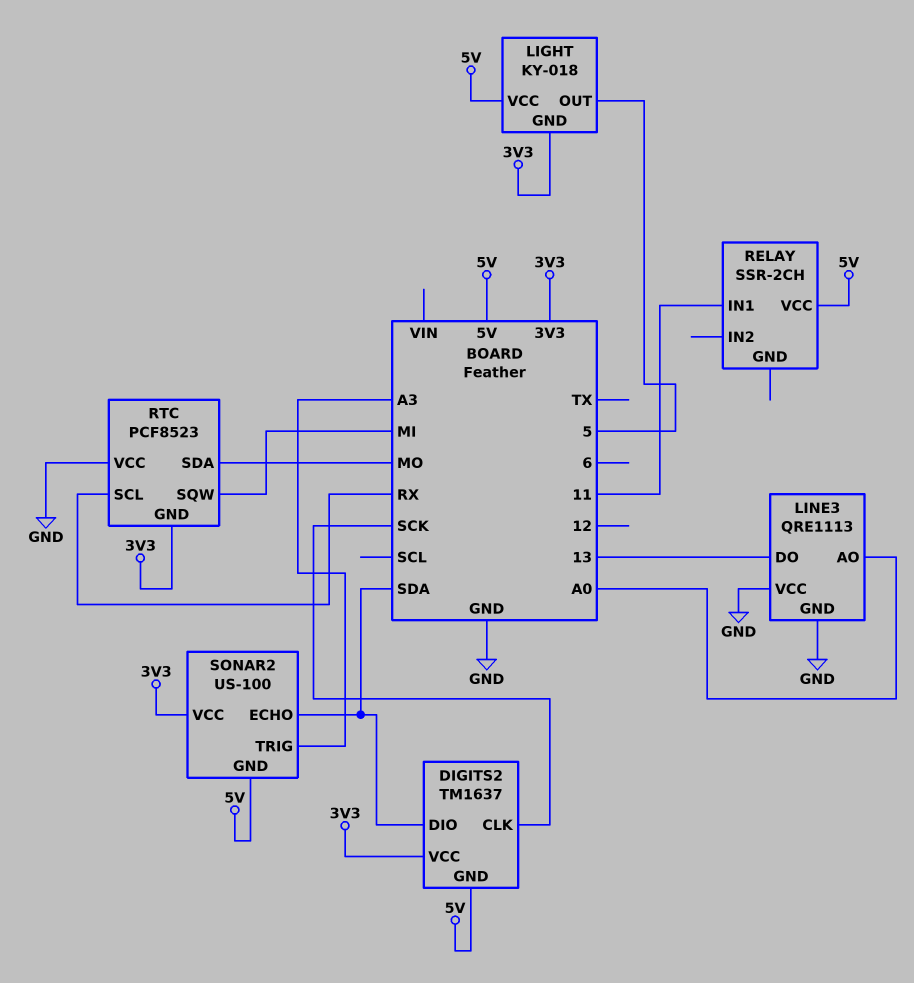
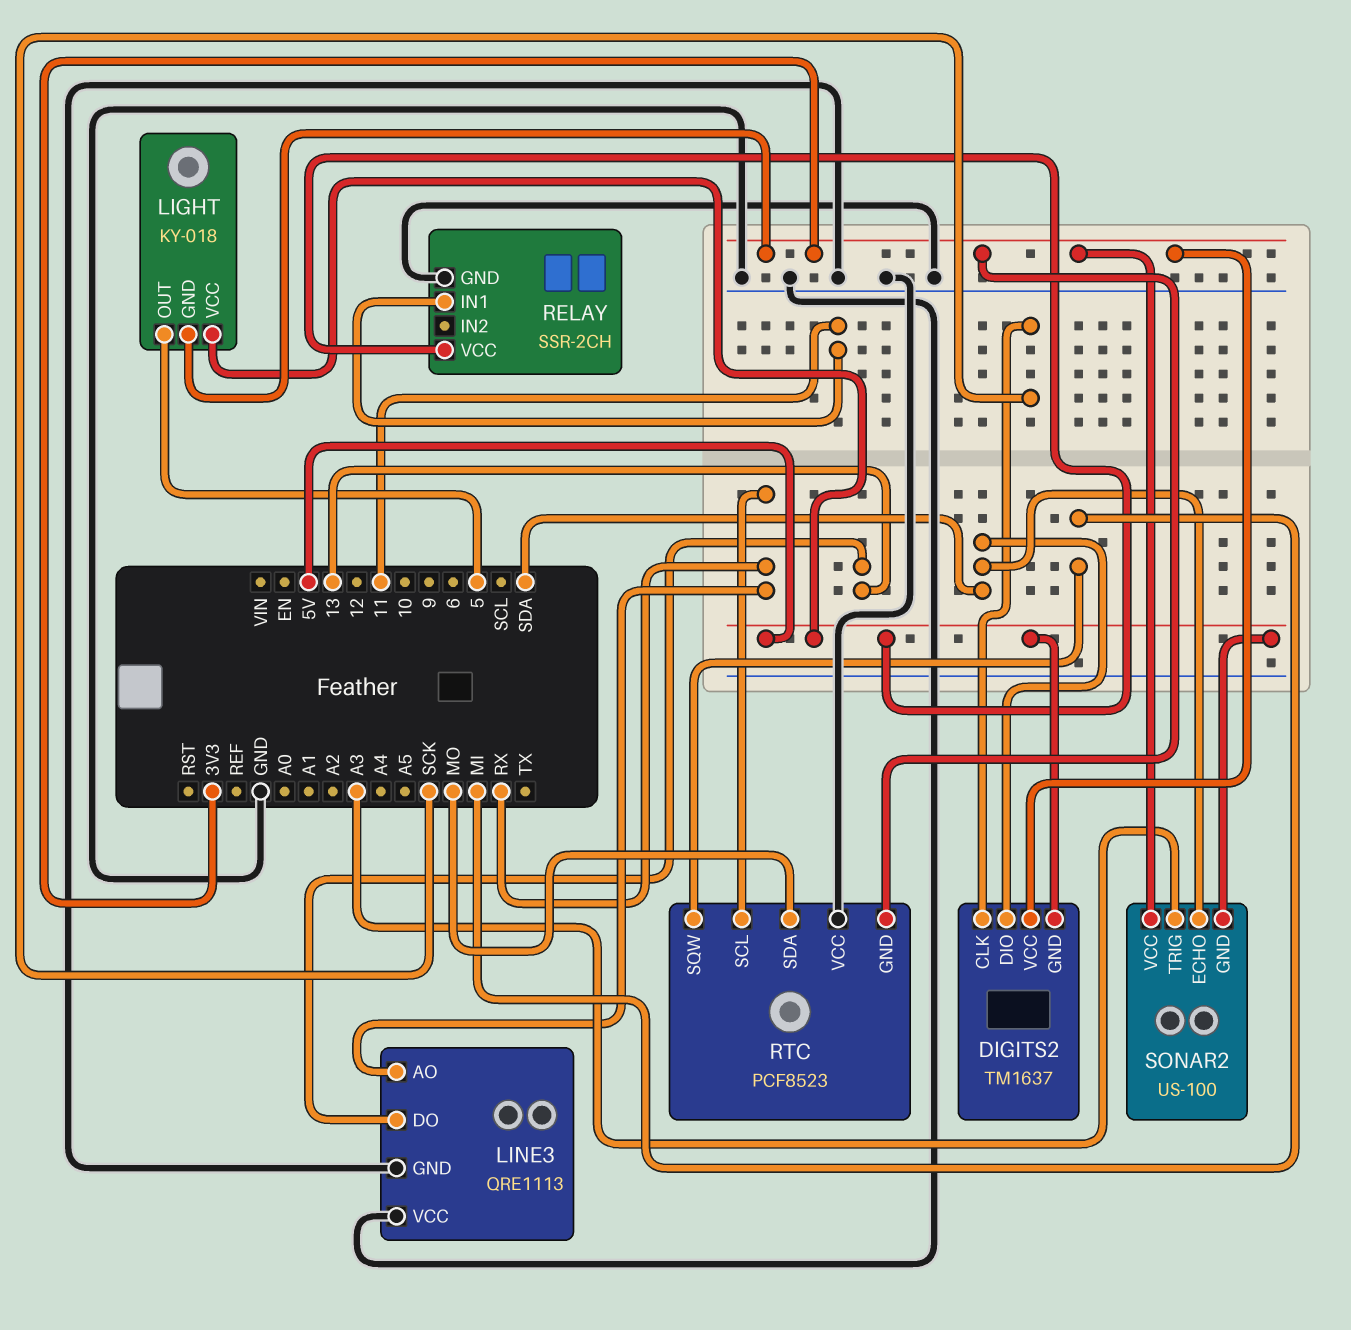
LINE3 pin AO: A0 -> RX
RELAY pin GND: none -> GND

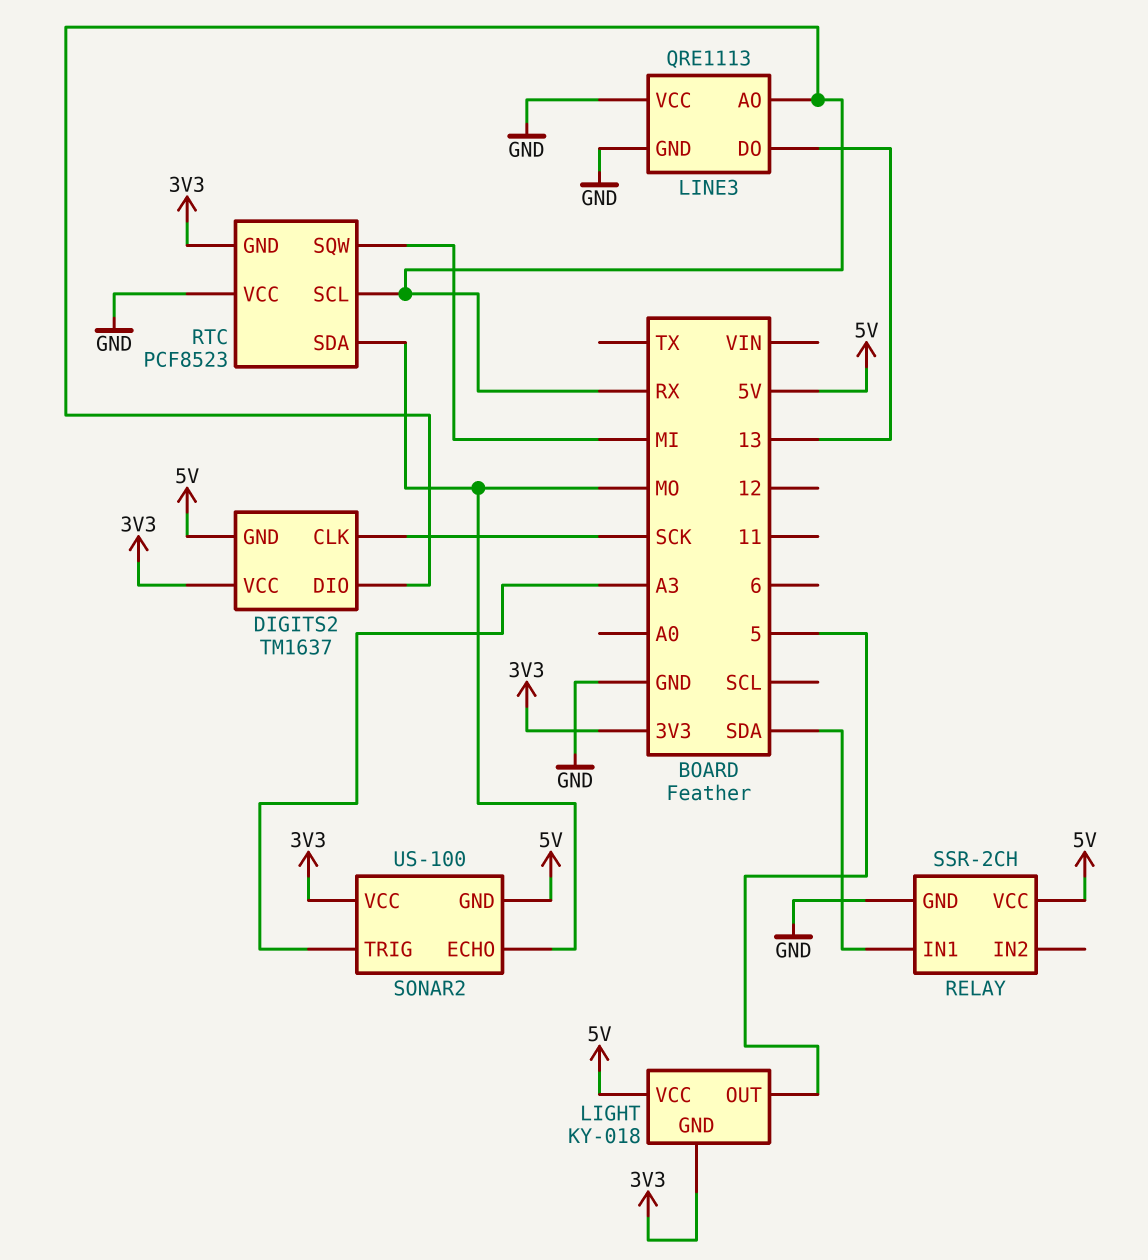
DIGITS2 pin DIO: SDA -> RX
RELAY pin IN1: 11 -> SDA
SONAR2 pin ECHO: SDA -> MO

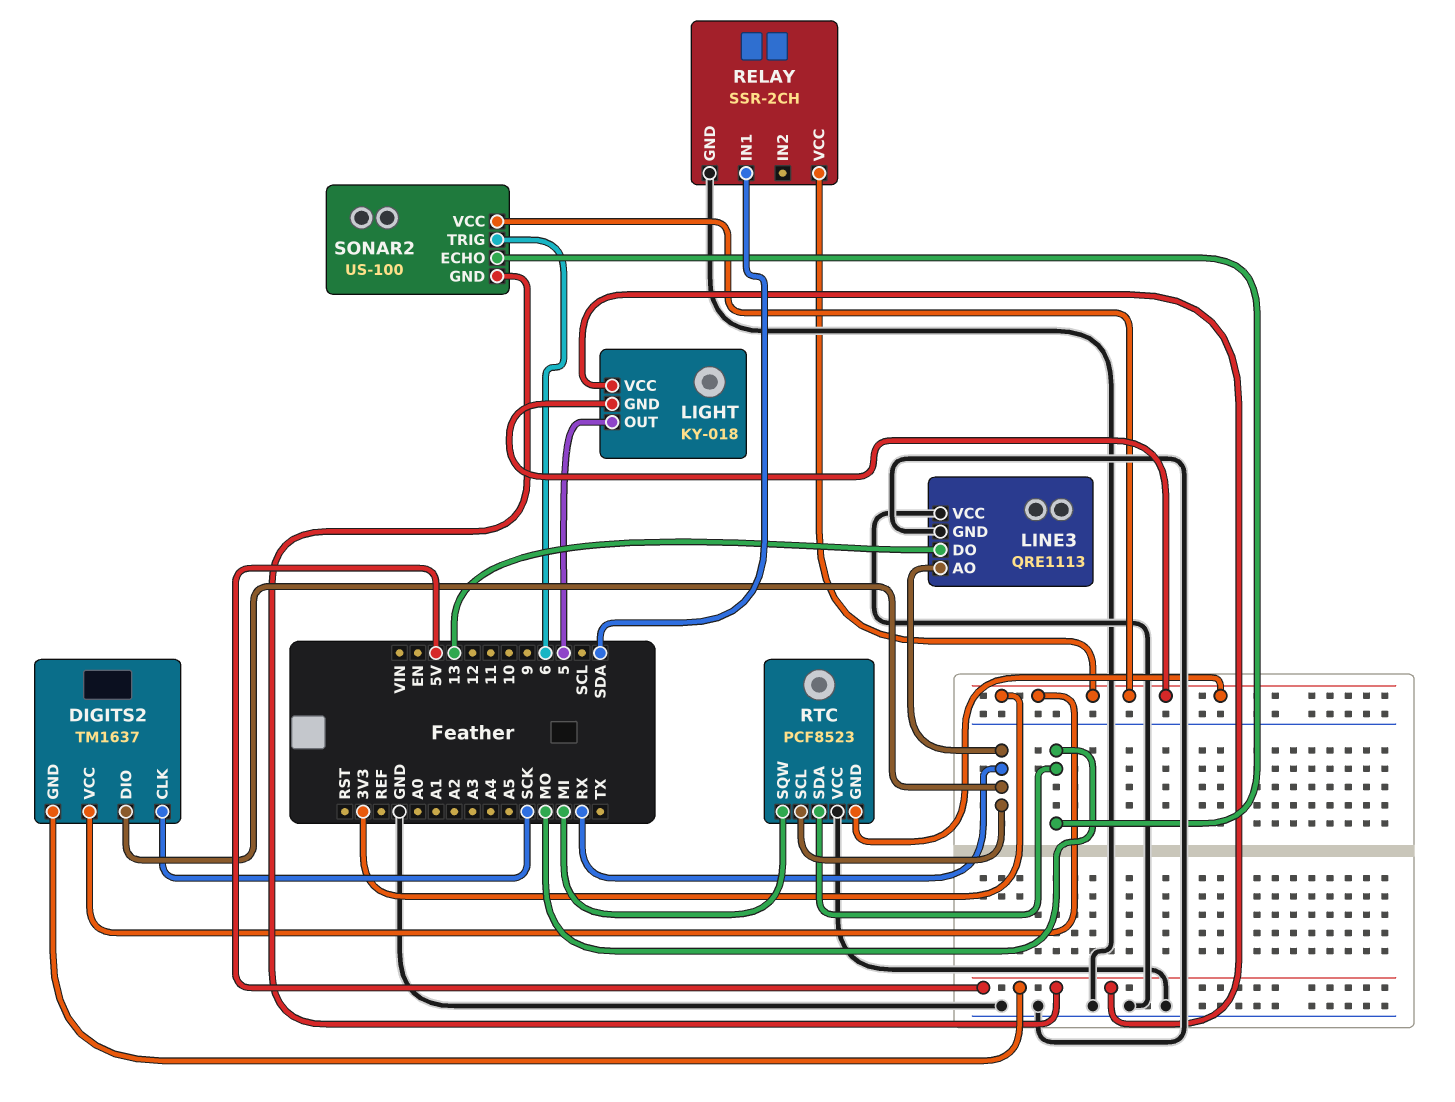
RELAY pin VCC: 5V -> 3V3
SONAR2 pin TRIG: A3 -> 6

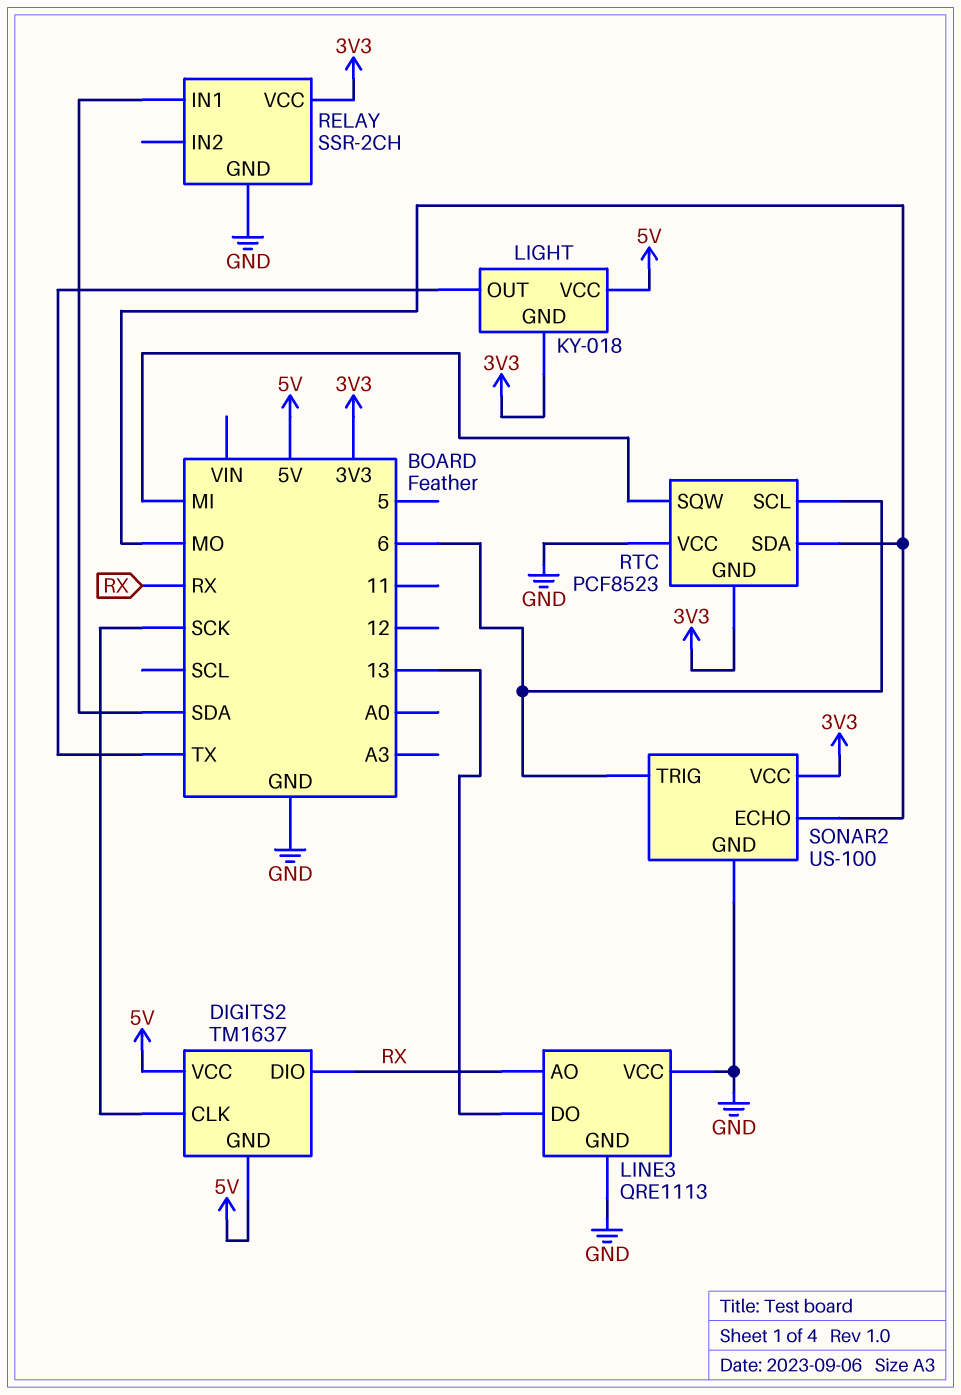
DIGITS2 pin VCC: 3V3 -> 5V
LIGHT pin OUT: 5 -> TX
RTC pin SCL: RX -> 6
SONAR2 pin GND: 5V -> GND

